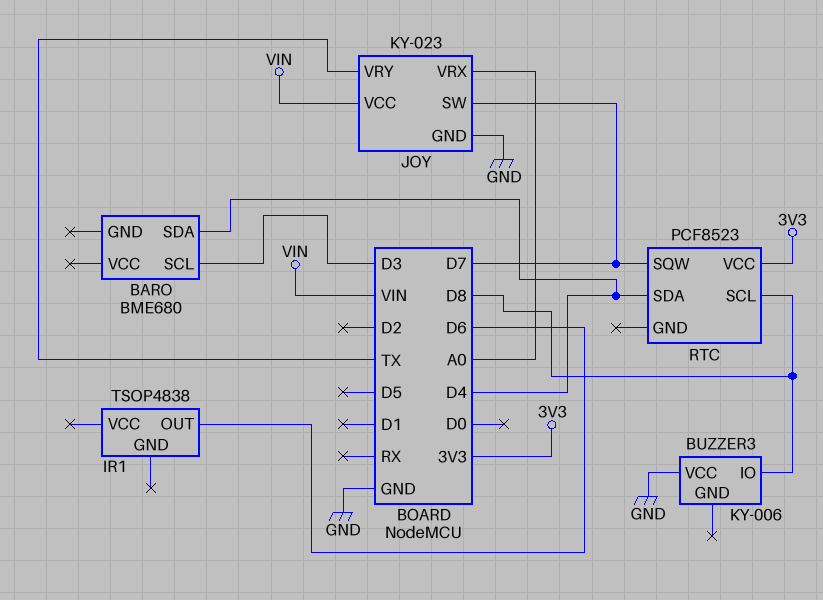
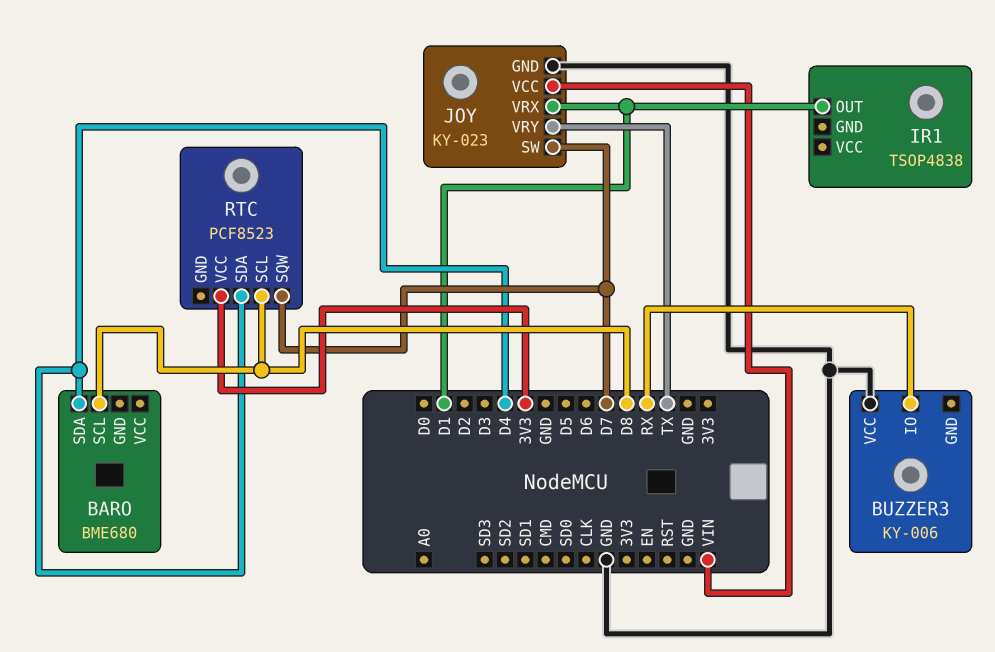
BARO pin SCL: D3 -> D8
BUZZER3 pin IO: D8 -> RX
IR1 pin OUT: D6 -> D1
JOY pin VRX: A0 -> D1

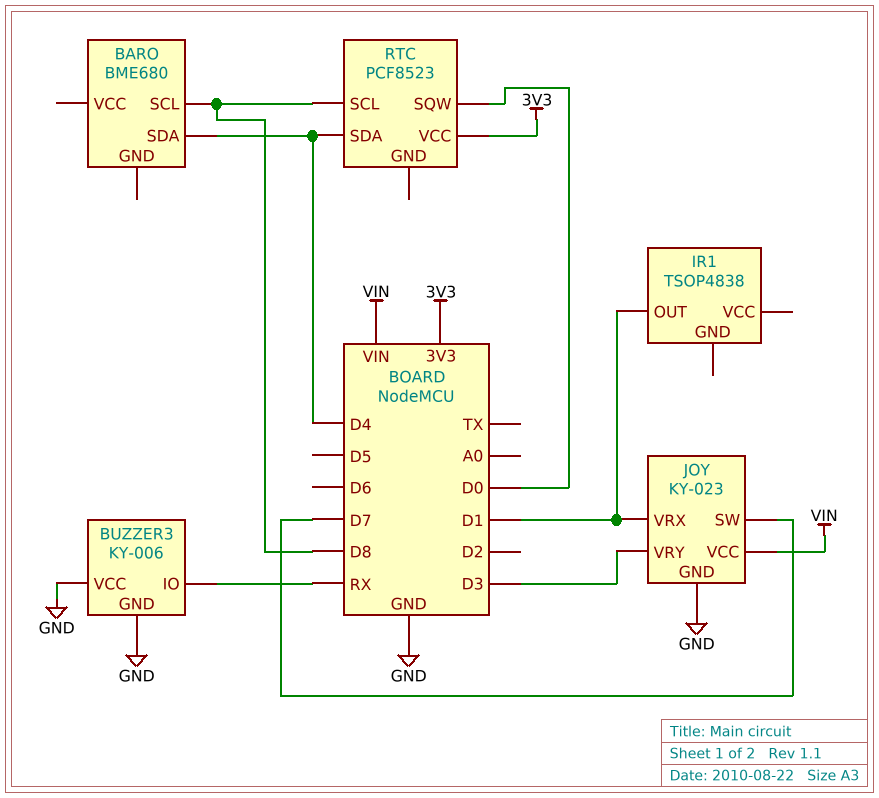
BUZZER3 pin GND: none -> GND
JOY pin VRY: TX -> D3
RTC pin SQW: D7 -> D0

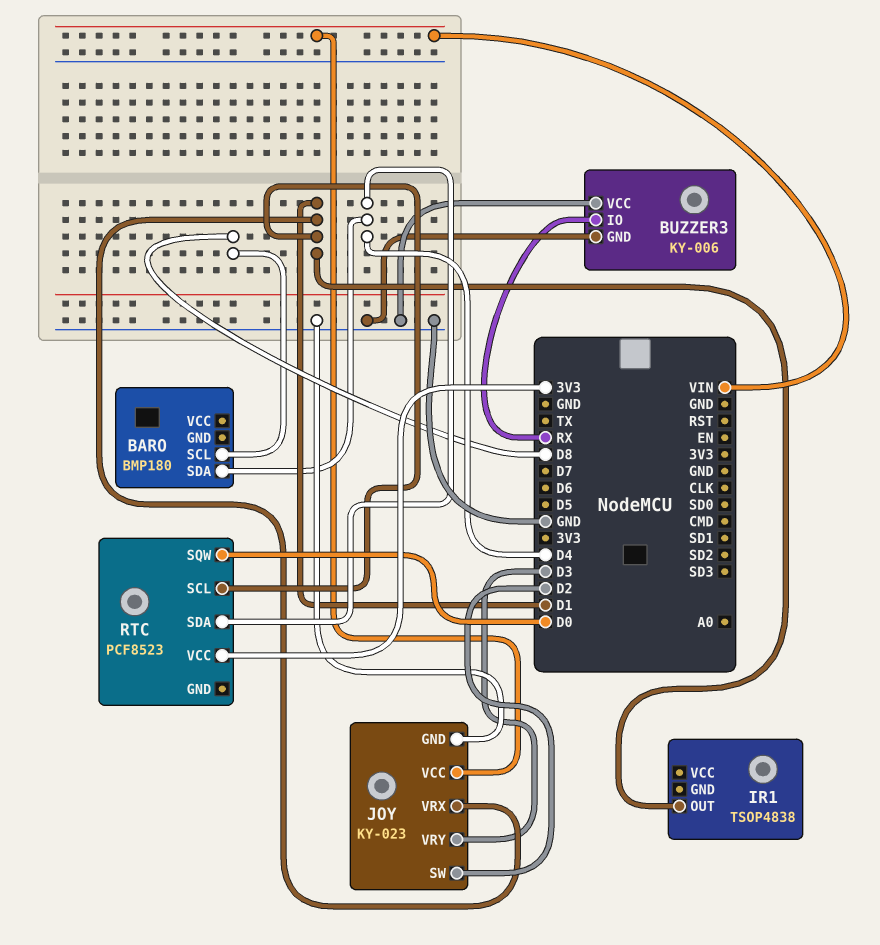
BARO: BME680 -> BMP180
JOY pin SW: D7 -> D2
RTC pin SCL: D8 -> D1

